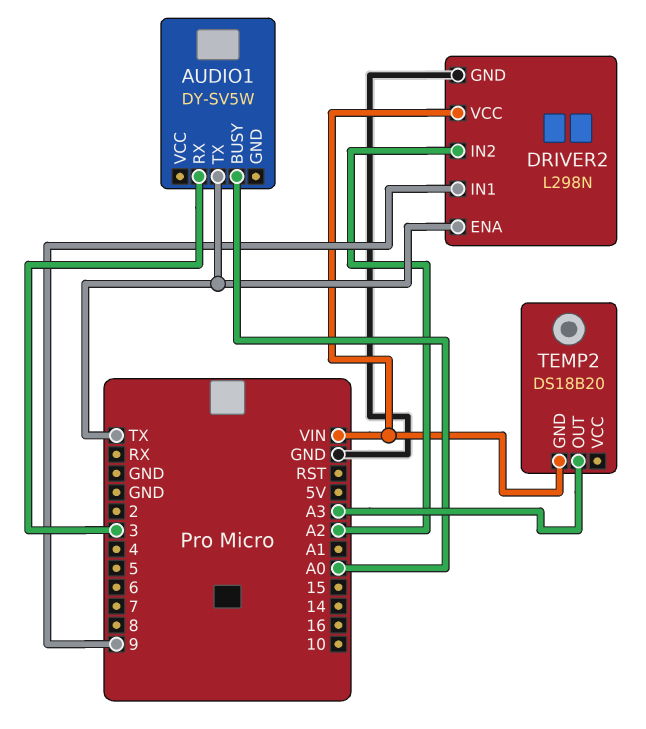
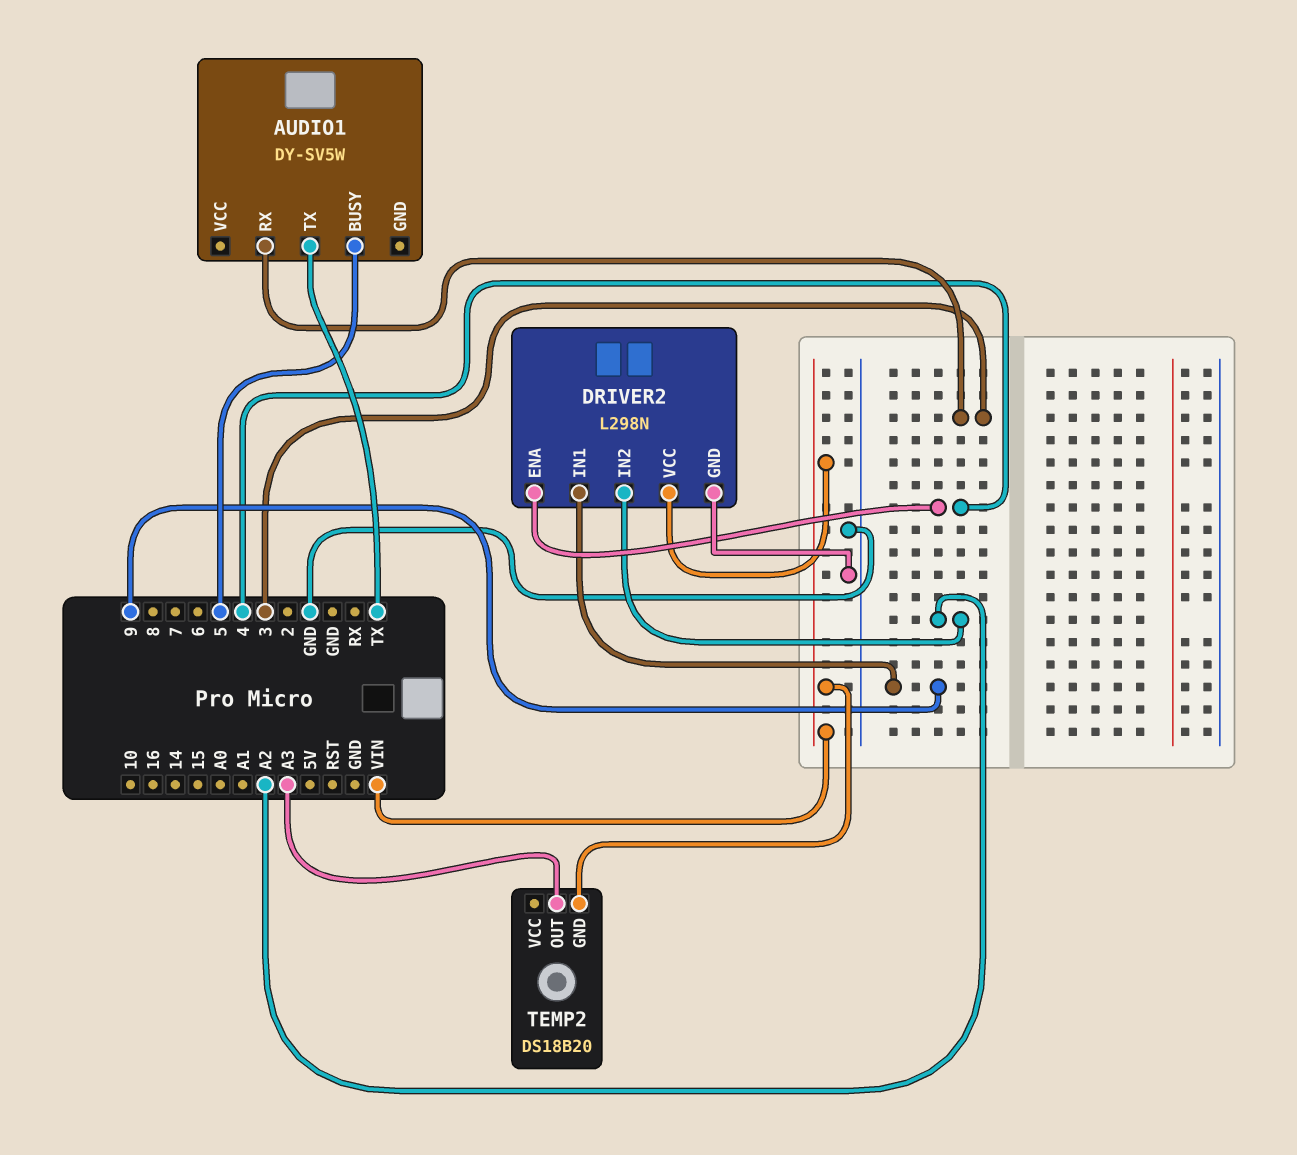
AUDIO1 pin BUSY: A0 -> 5
DRIVER2 pin ENA: TX -> 4

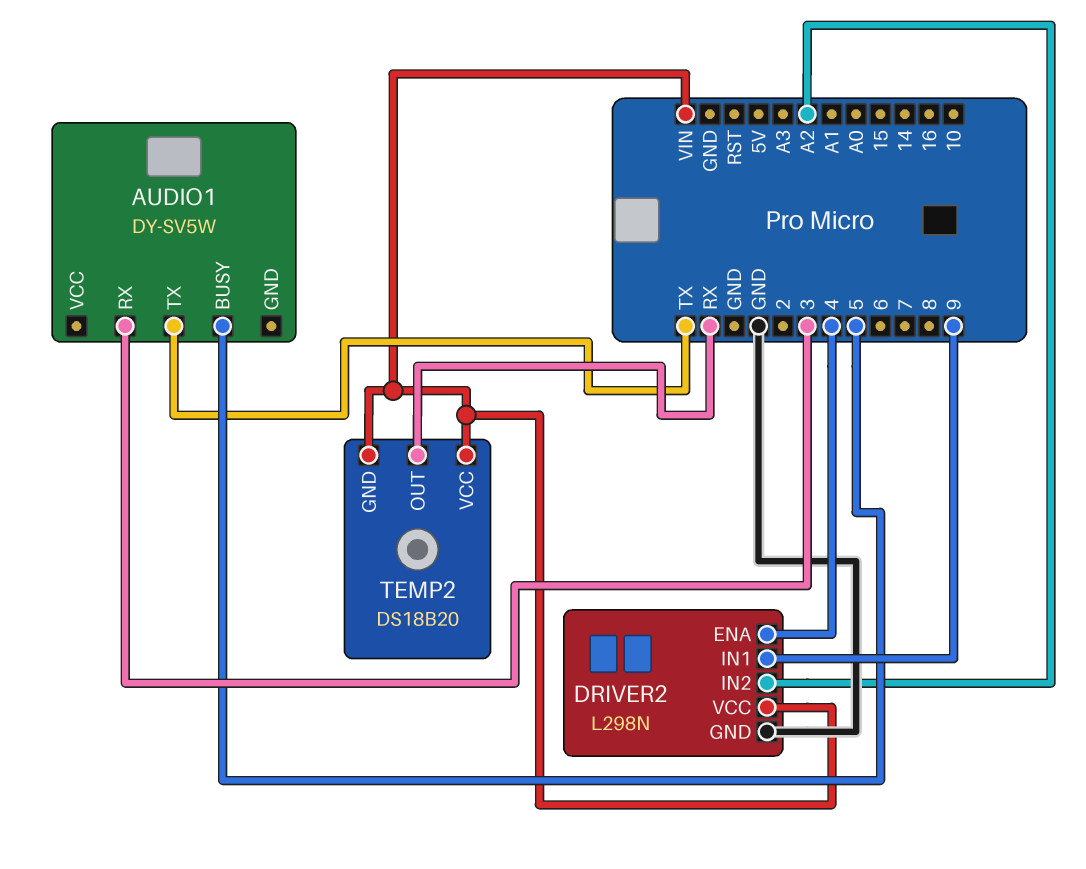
TEMP2 pin OUT: A3 -> RX
TEMP2 pin VCC: none -> VIN

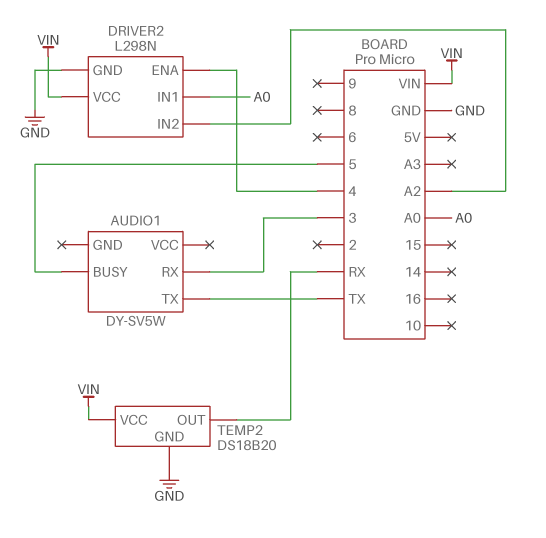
DRIVER2 pin IN1: 9 -> A0
TEMP2 pin GND: VIN -> GND

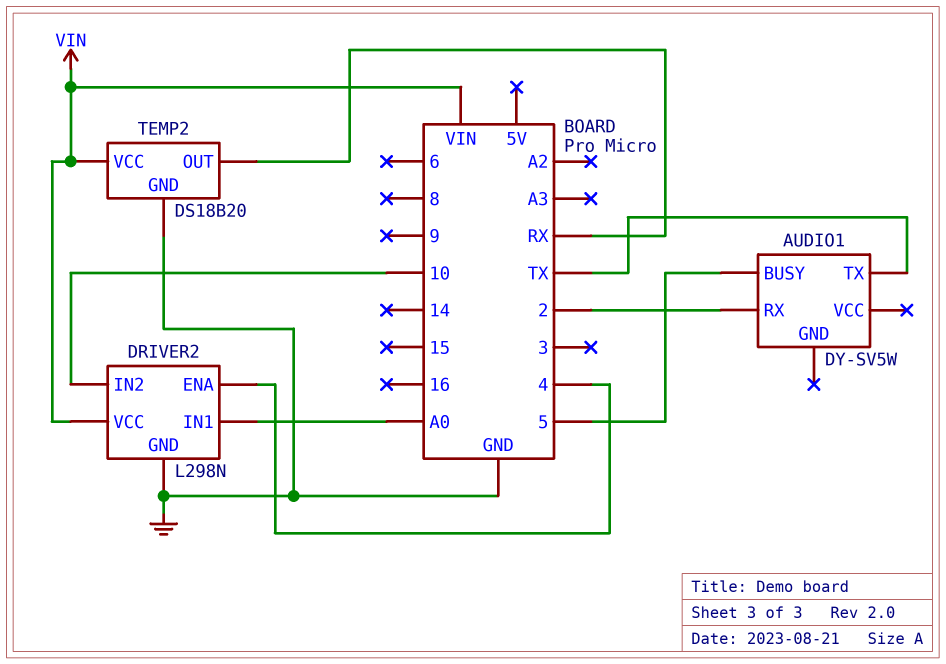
AUDIO1 pin RX: 3 -> 2
DRIVER2 pin IN2: A2 -> 10

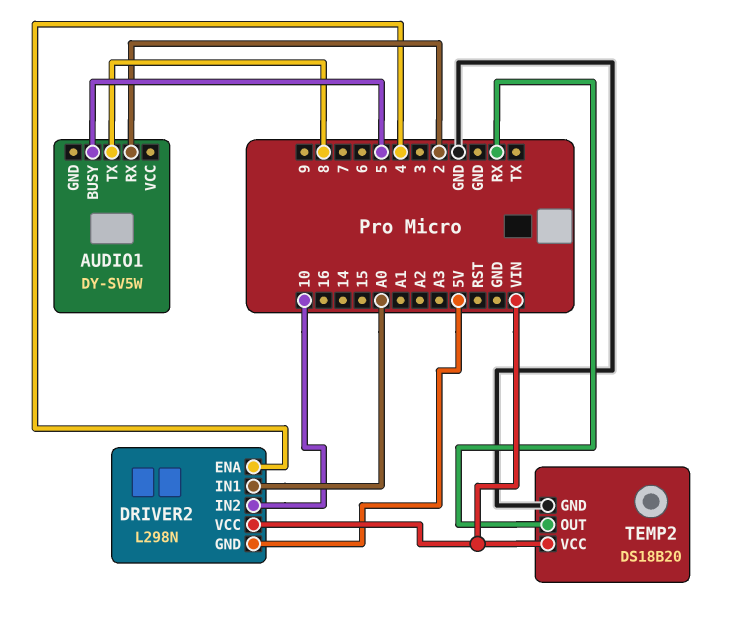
AUDIO1 pin TX: TX -> 8
DRIVER2 pin GND: GND -> 5V

